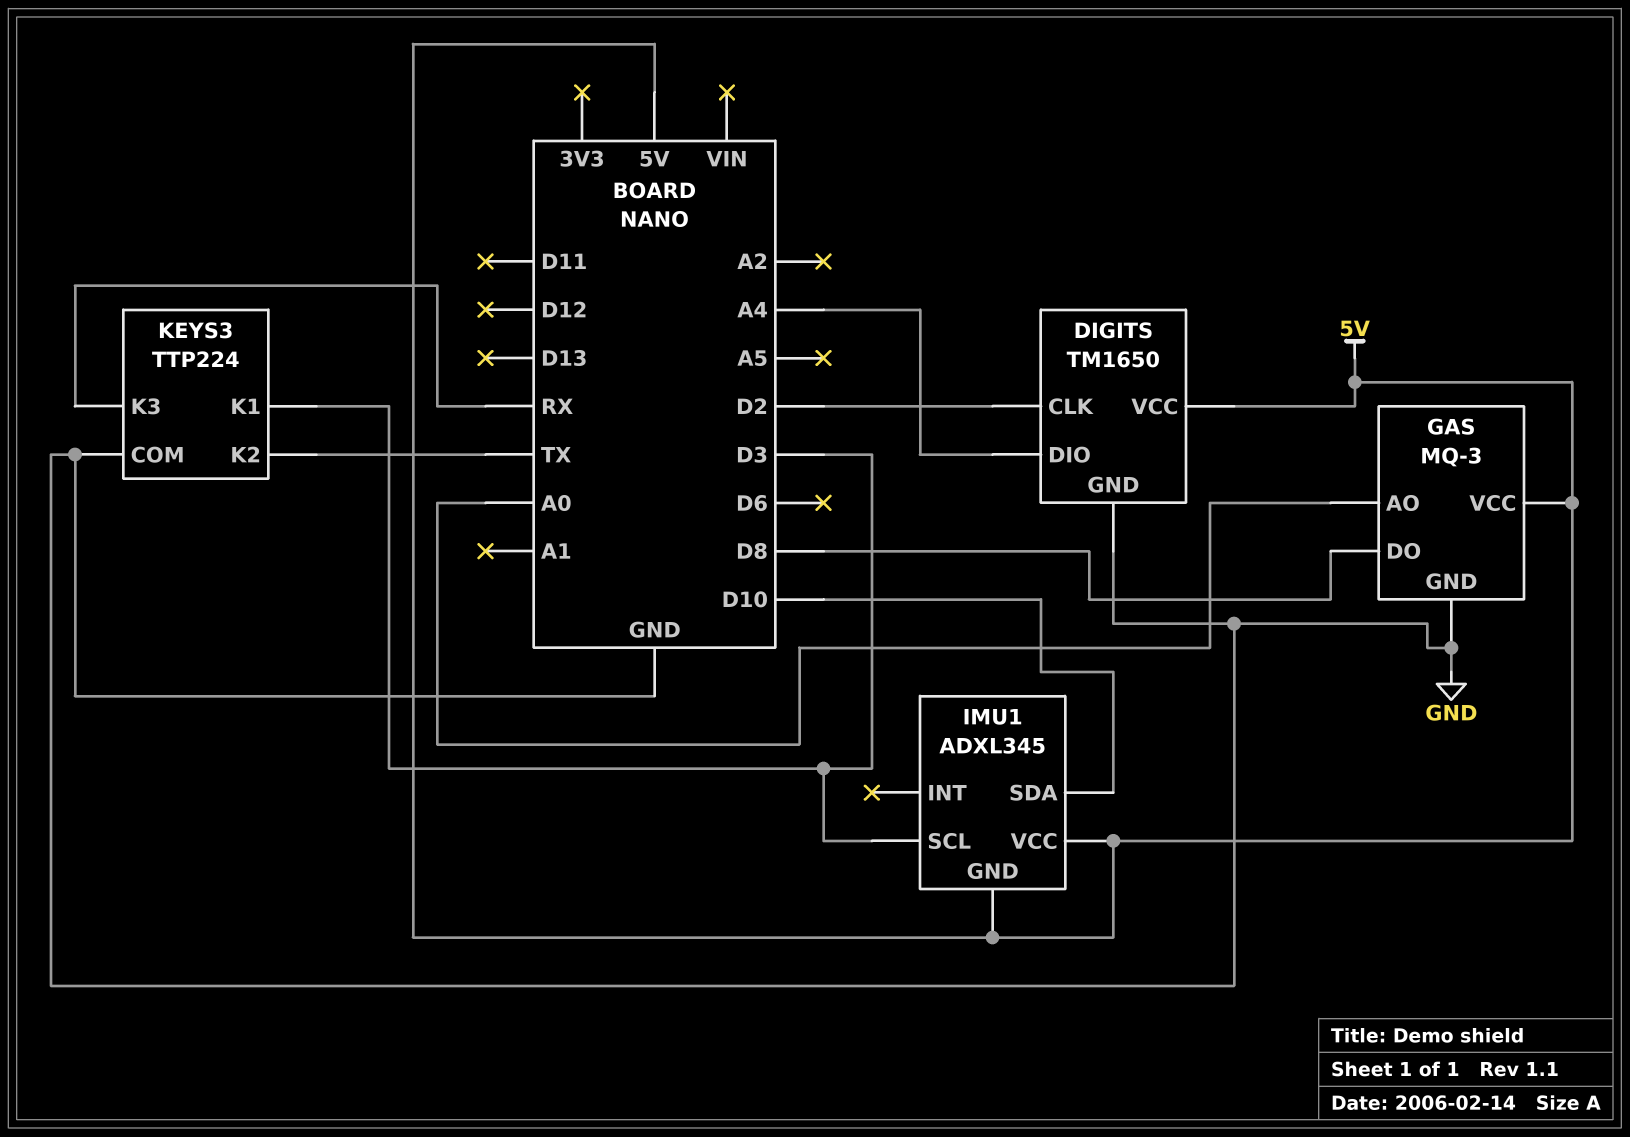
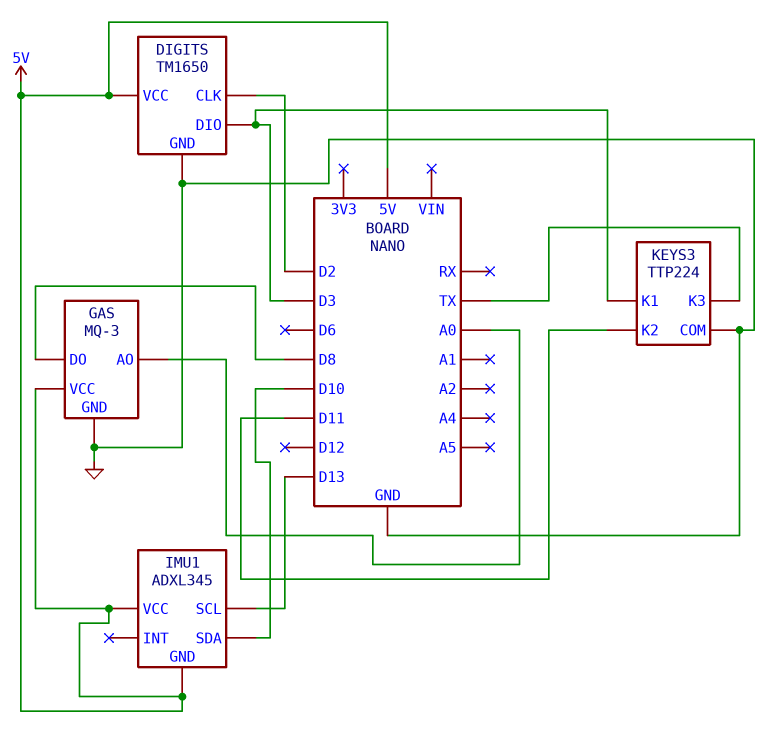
DIGITS pin DIO: A4 -> D3
IMU1 pin SCL: D3 -> D13
KEYS3 pin K2: TX -> D11
KEYS3 pin K3: RX -> TX

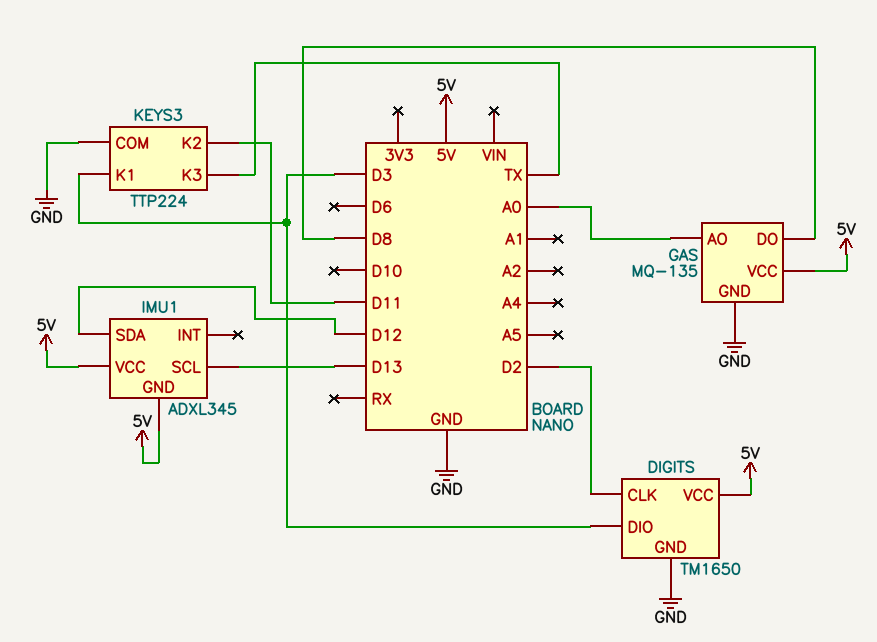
GAS: MQ-3 -> MQ-135
IMU1 pin SDA: D10 -> D12

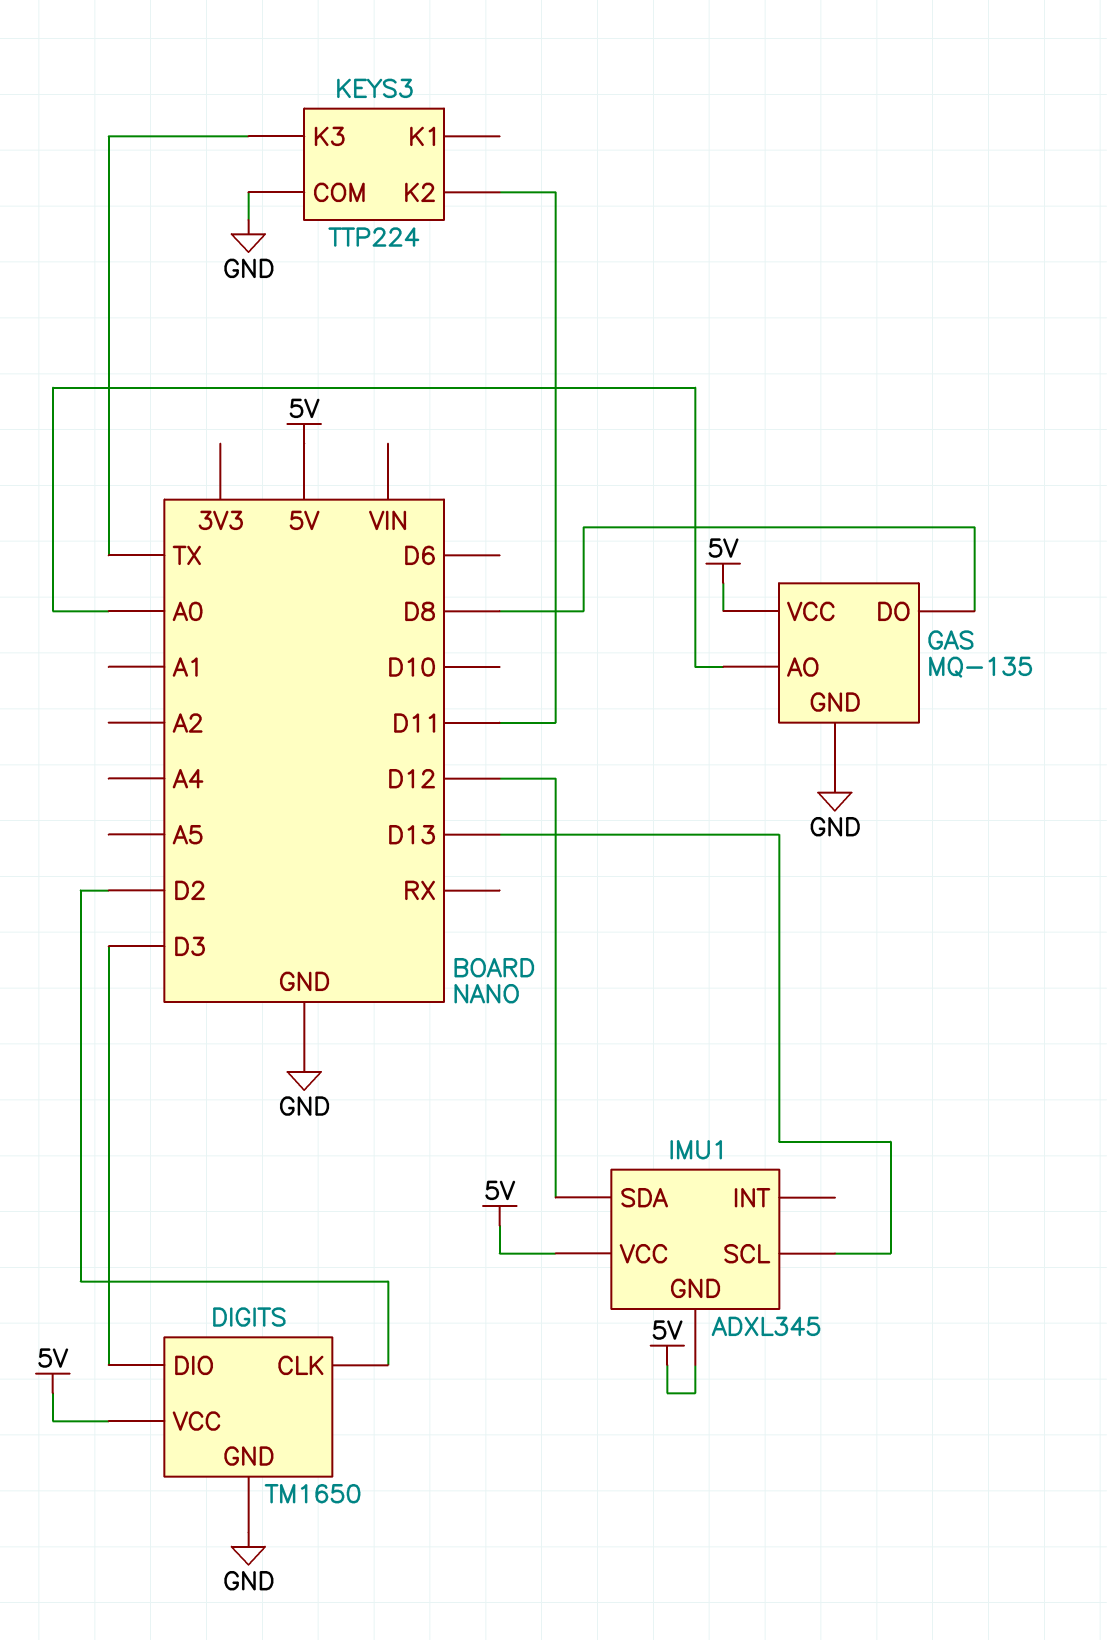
KEYS3 pin K1: D3 -> none

